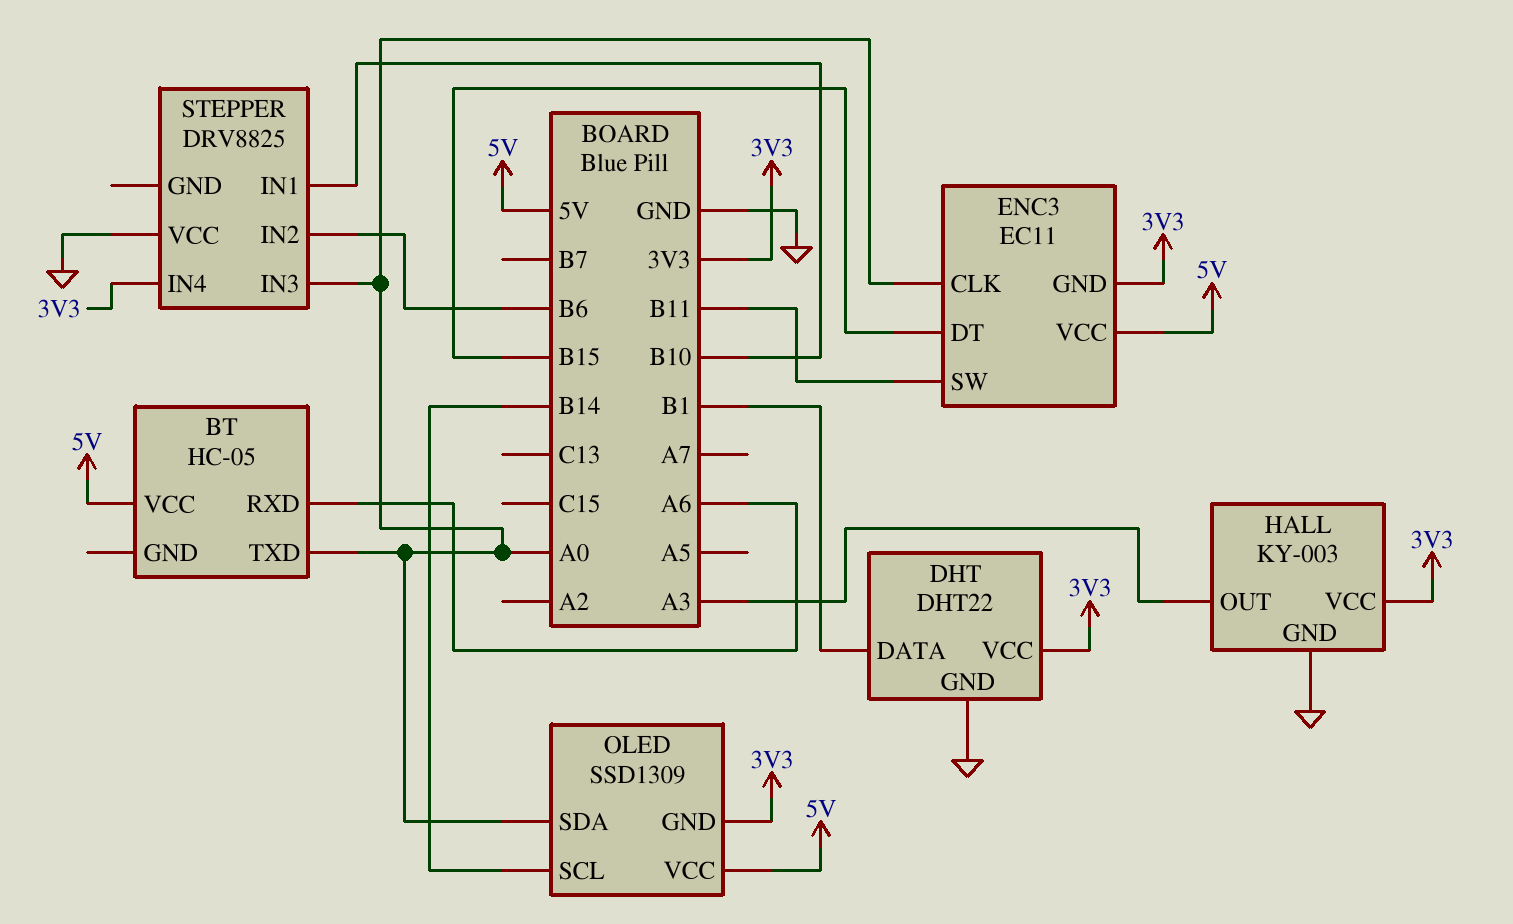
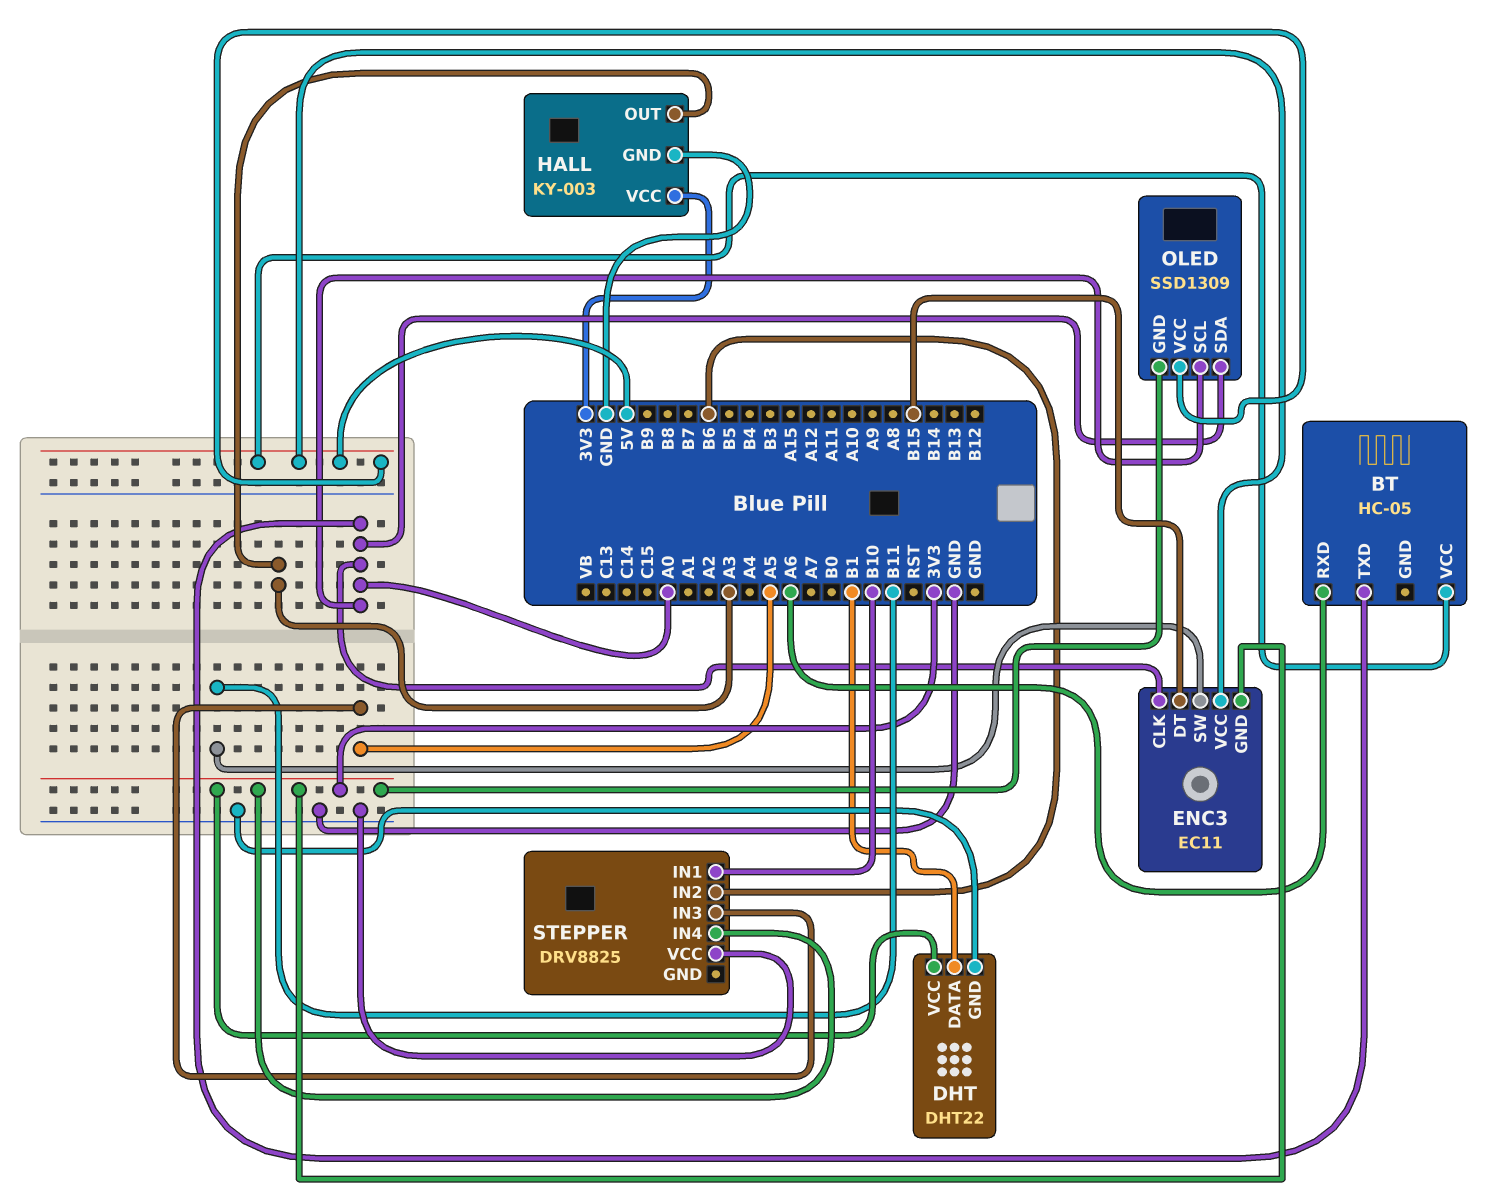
OLED pin SCL: B14 -> A0
STEPPER pin IN3: A0 -> A5

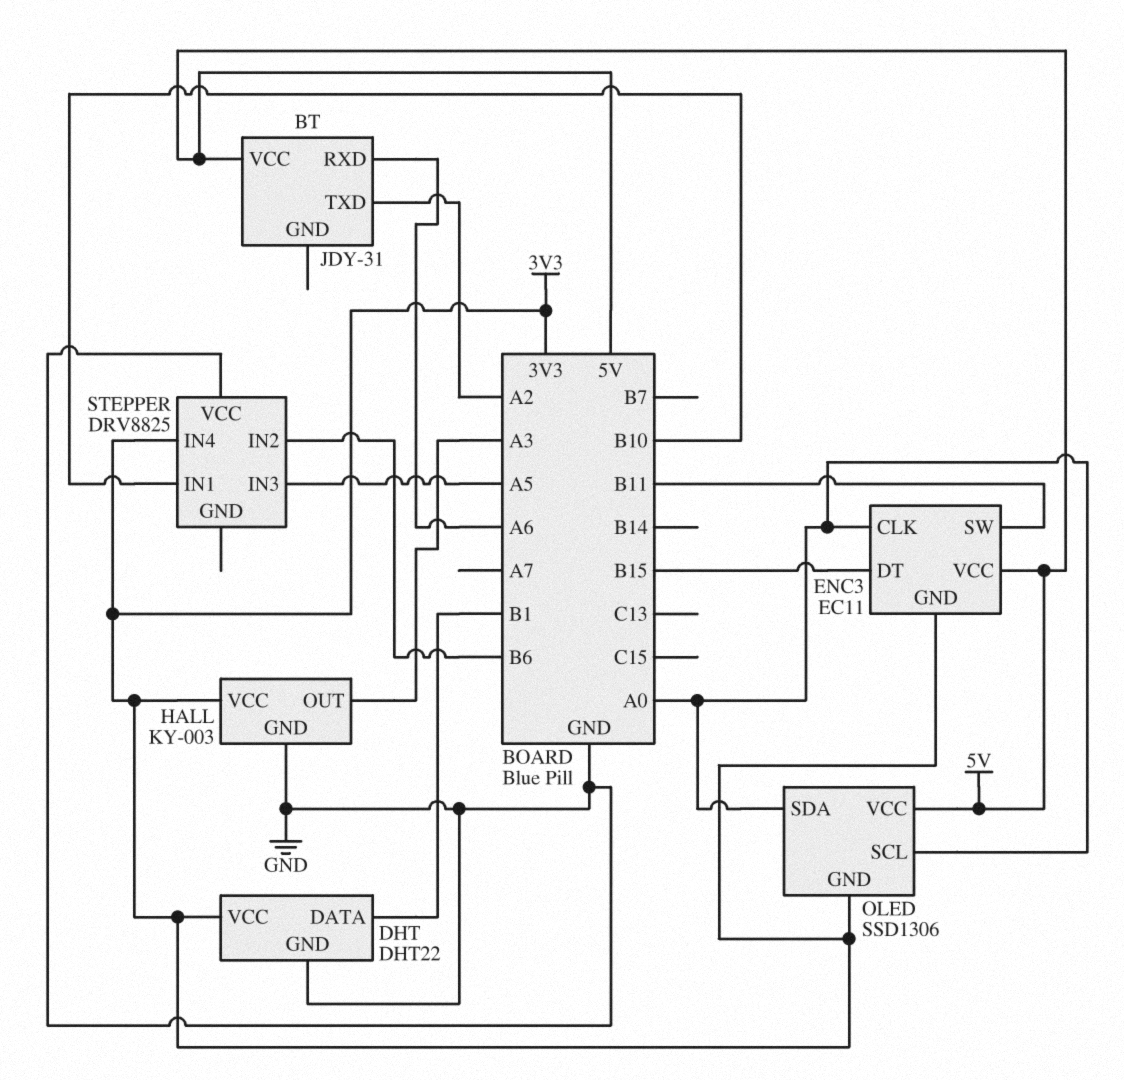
BT: HC-05 -> JDY-31
BT pin TXD: A0 -> A2
OLED: SSD1309 -> SSD1306

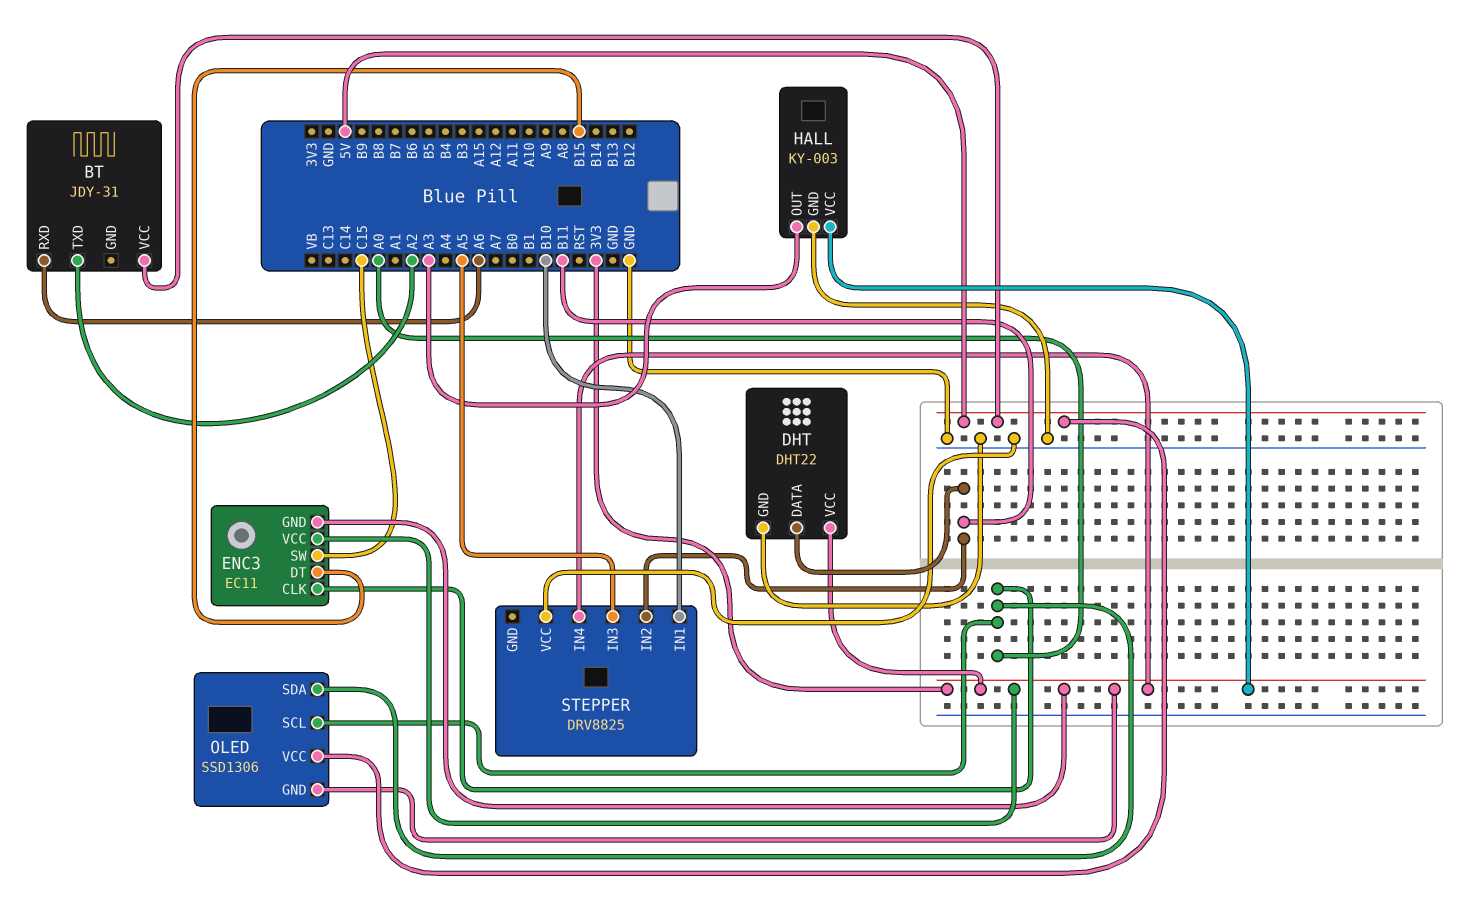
DHT pin DATA: B1 -> B11
ENC3 pin SW: B11 -> C15
ENC3 pin VCC: 5V -> 3V3
STEPPER pin IN2: B6 -> B11

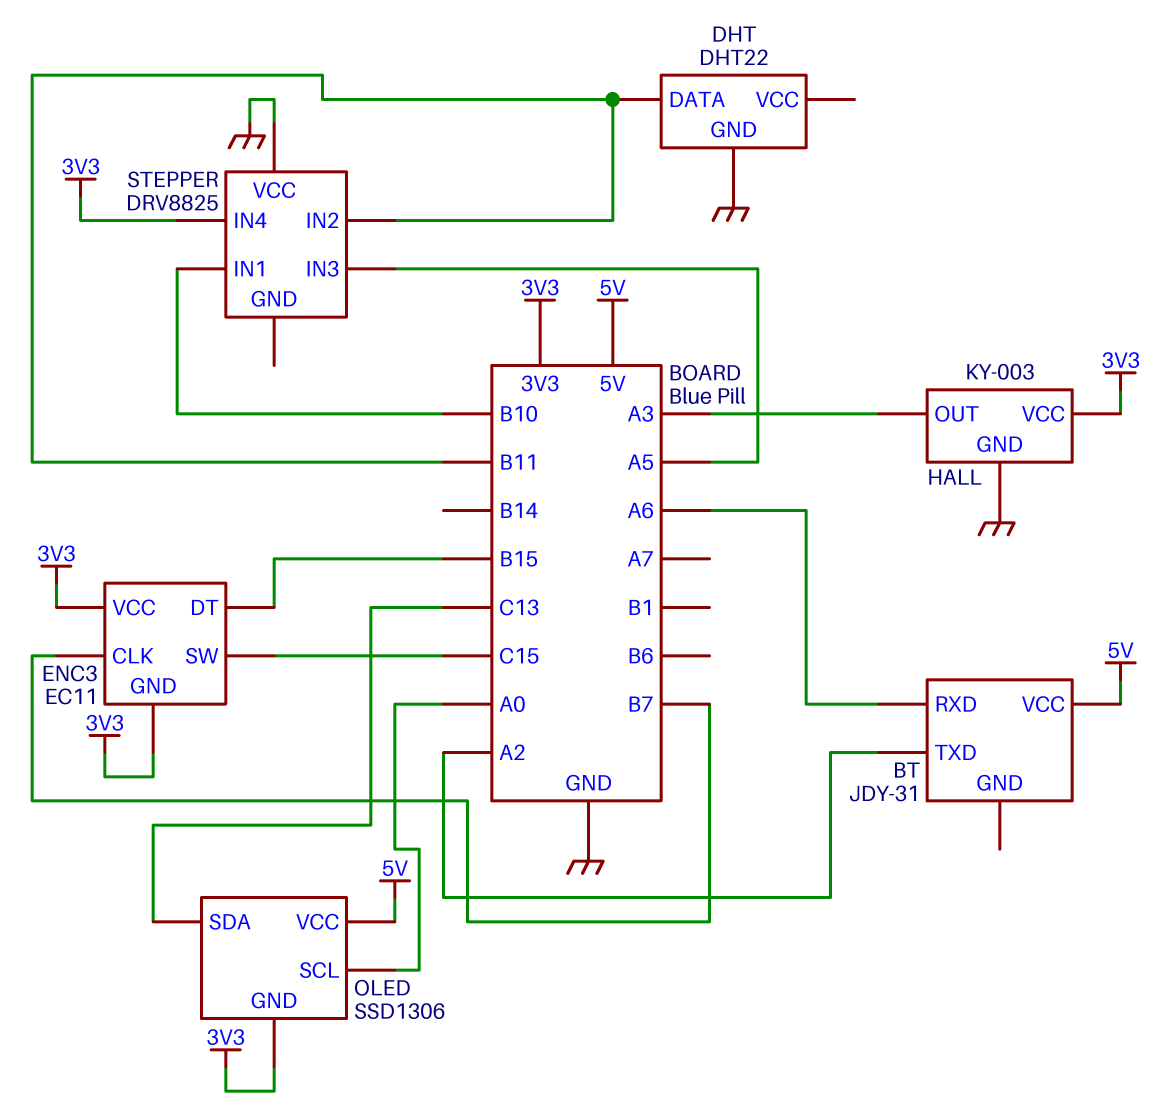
DHT pin VCC: 3V3 -> none
ENC3 pin CLK: A0 -> B7
OLED pin SDA: A0 -> C13

